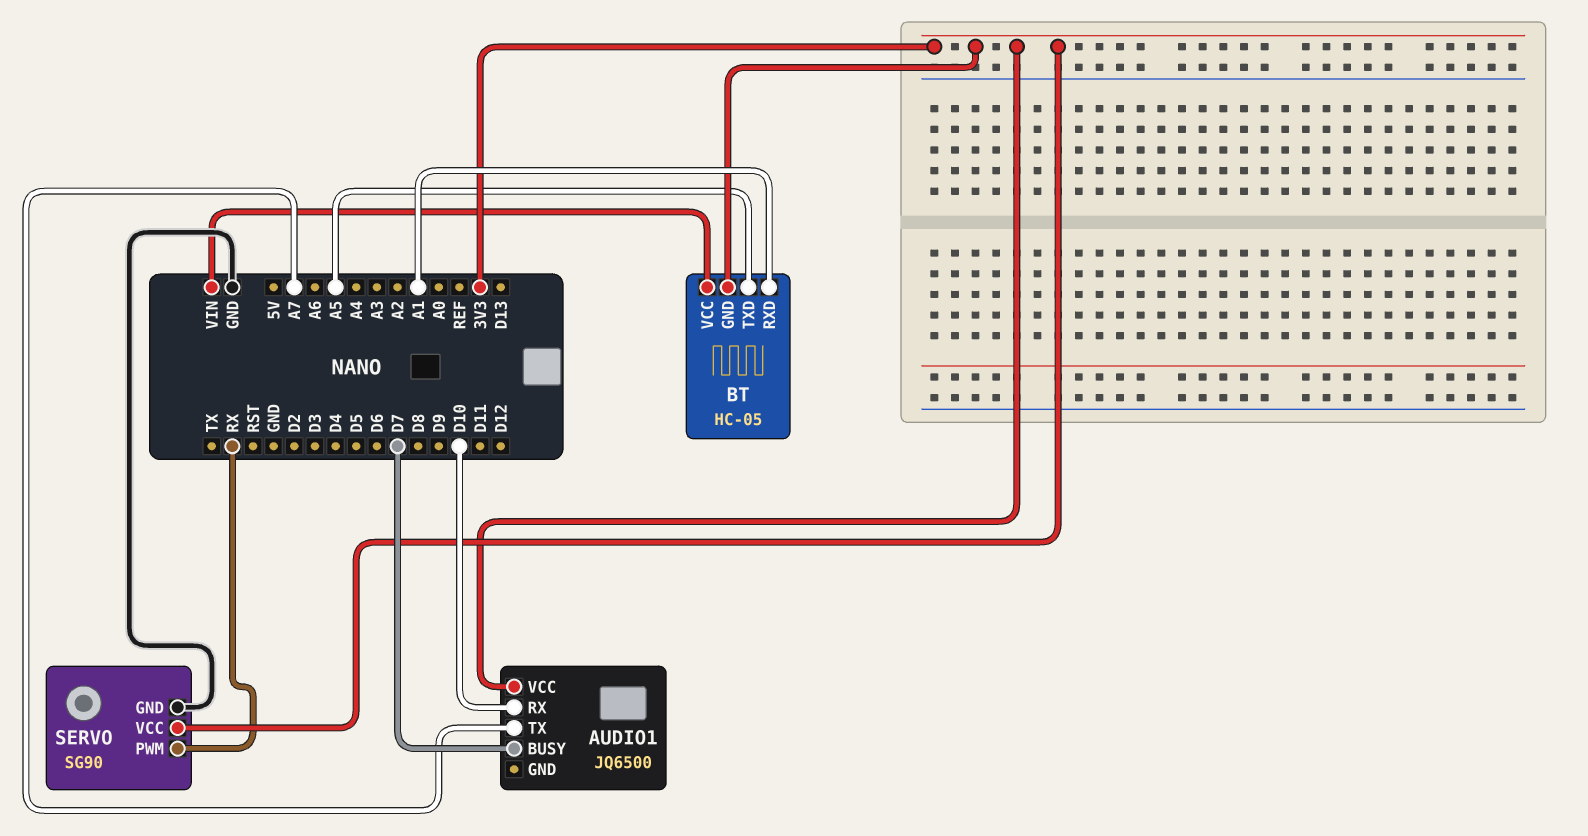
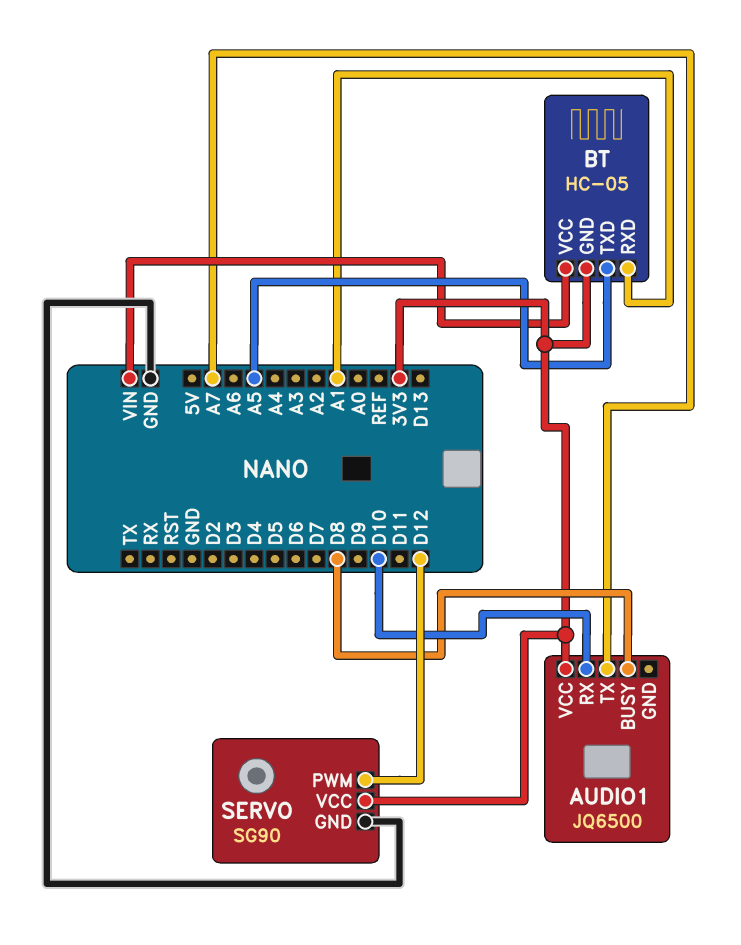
AUDIO1 pin BUSY: D7 -> D8
SERVO pin PWM: RX -> D12

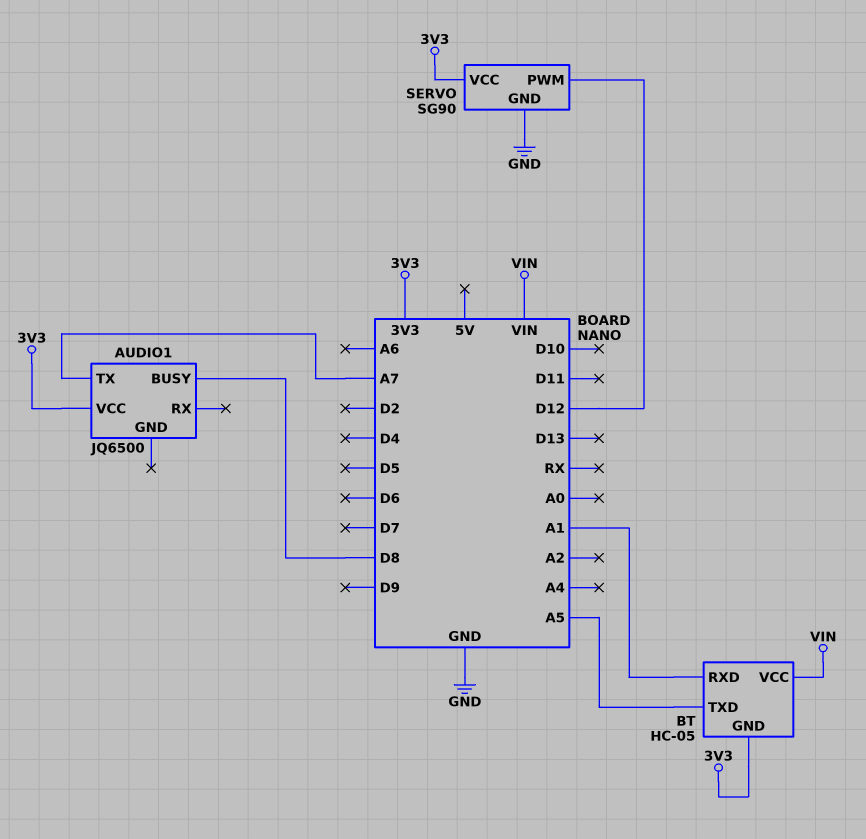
AUDIO1 pin RX: D10 -> none

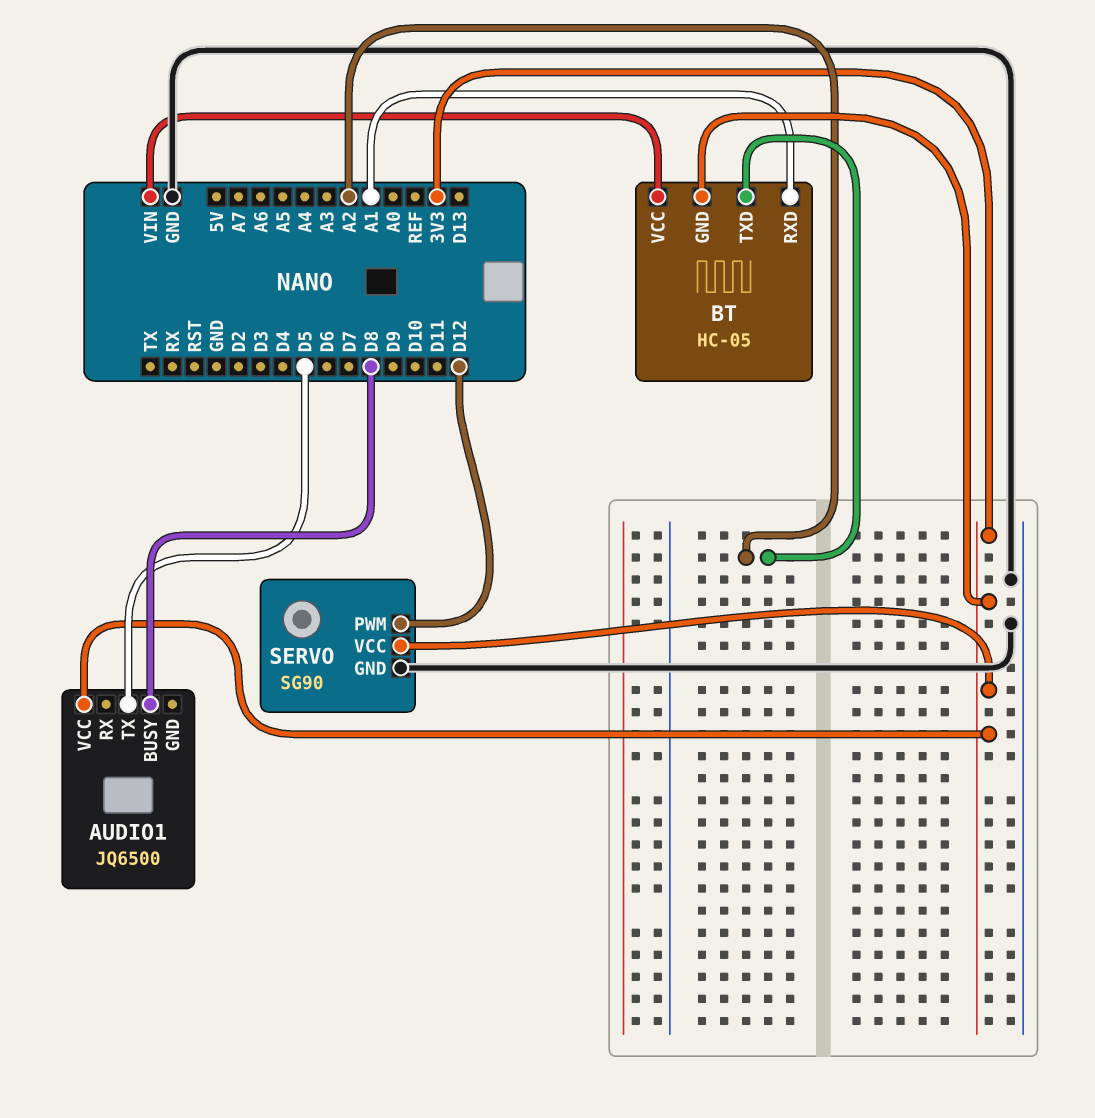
AUDIO1 pin TX: A7 -> D5
BT pin TXD: A5 -> A2

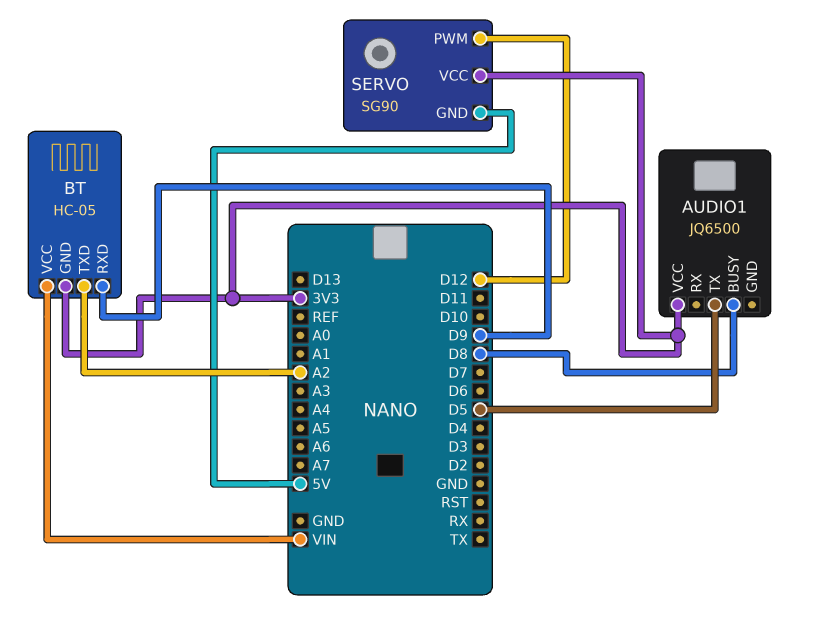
BT pin RXD: A1 -> D9
SERVO pin GND: GND -> 5V

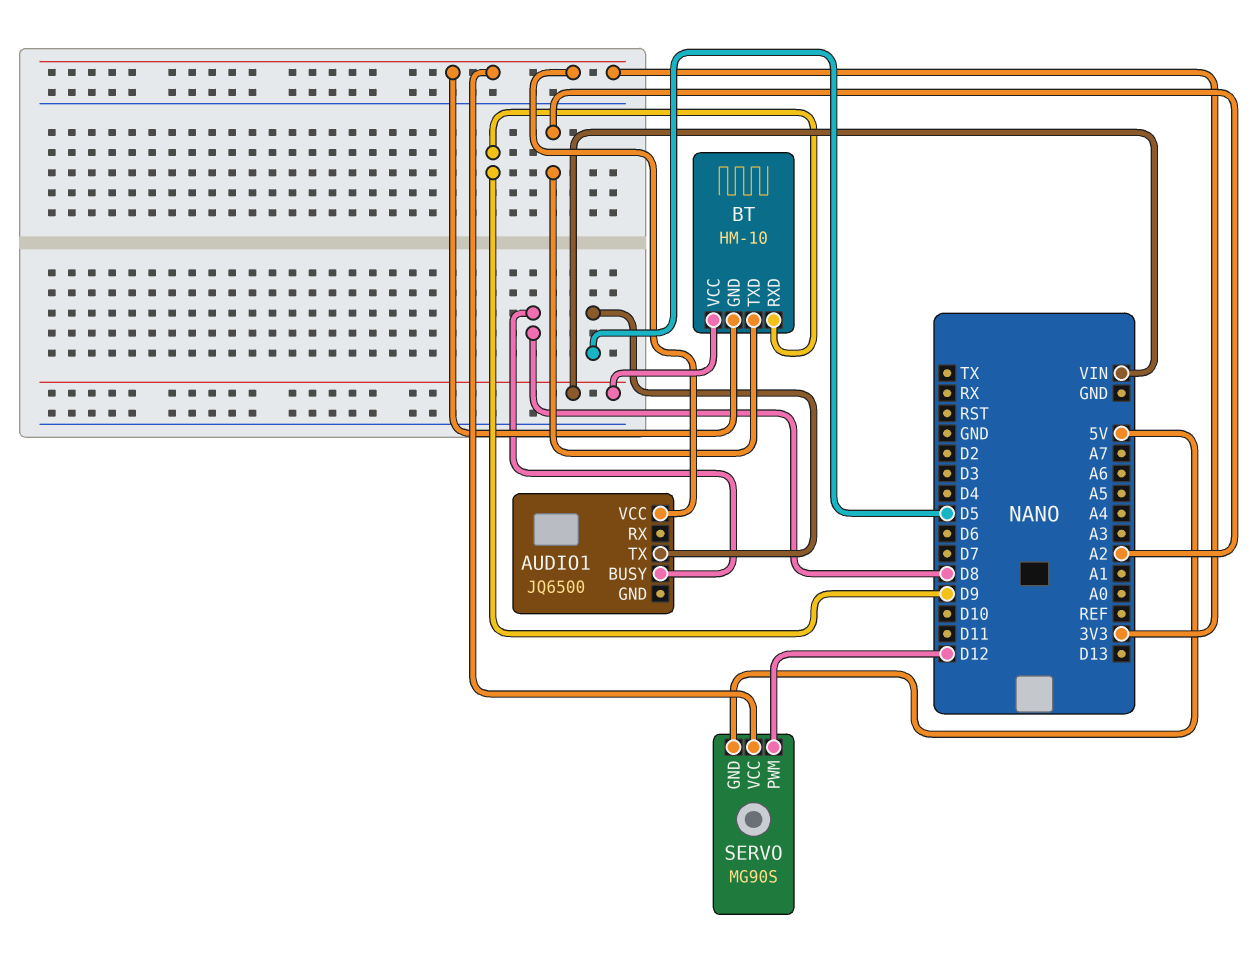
BT: HC-05 -> HM-10
SERVO: SG90 -> MG90S

